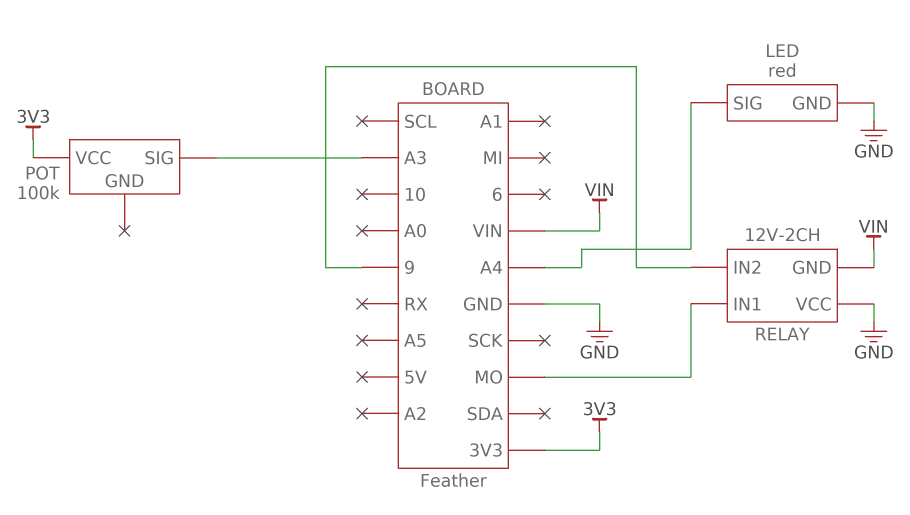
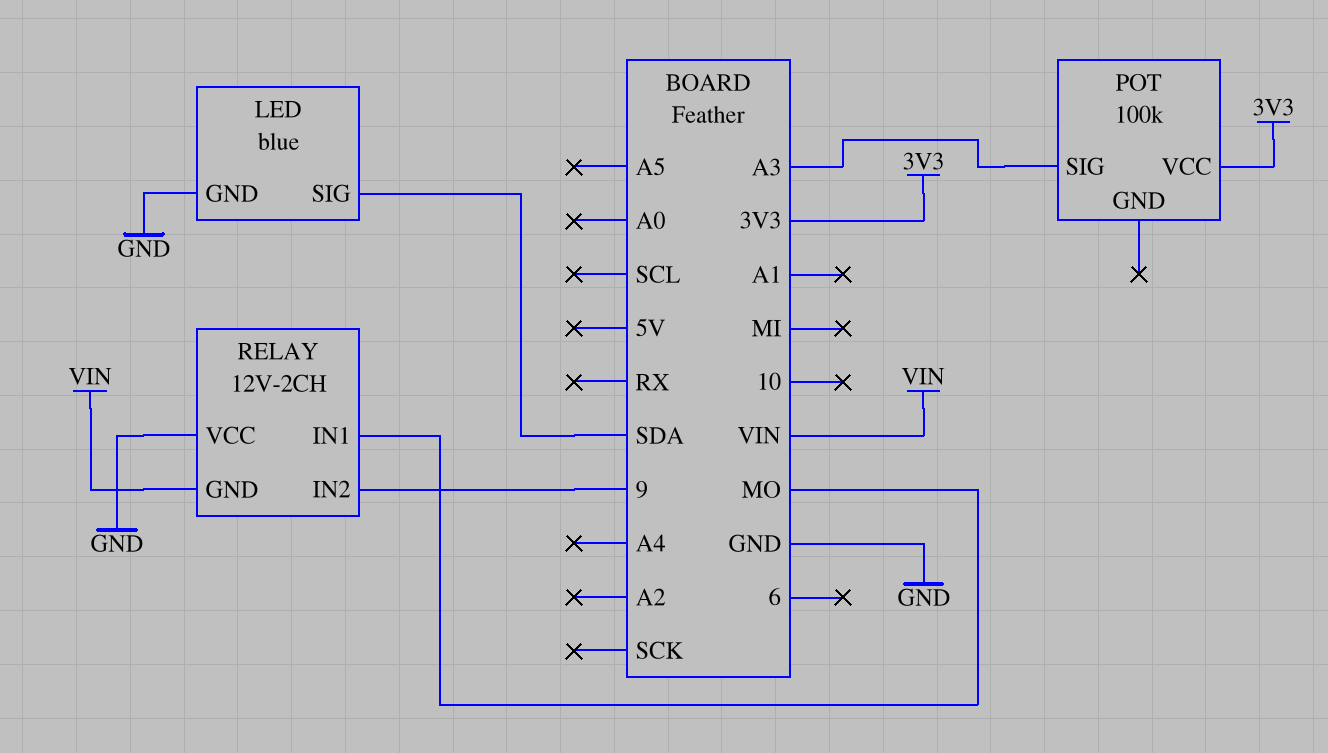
LED: red -> blue
LED pin SIG: A4 -> SDA

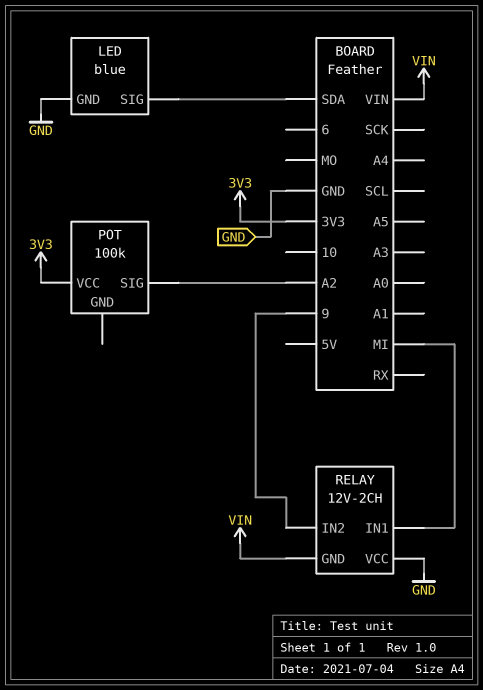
POT pin SIG: A3 -> A2
RELAY pin IN1: MO -> MI

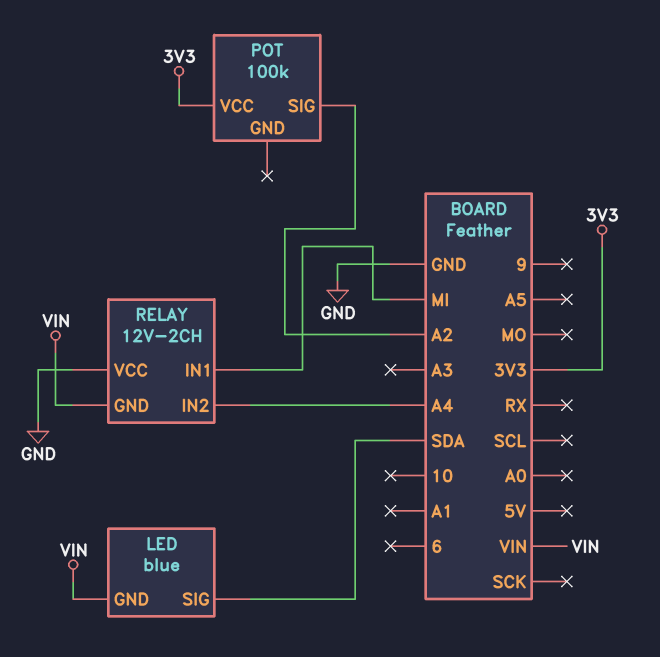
LED pin GND: GND -> VIN
RELAY pin IN2: 9 -> A4

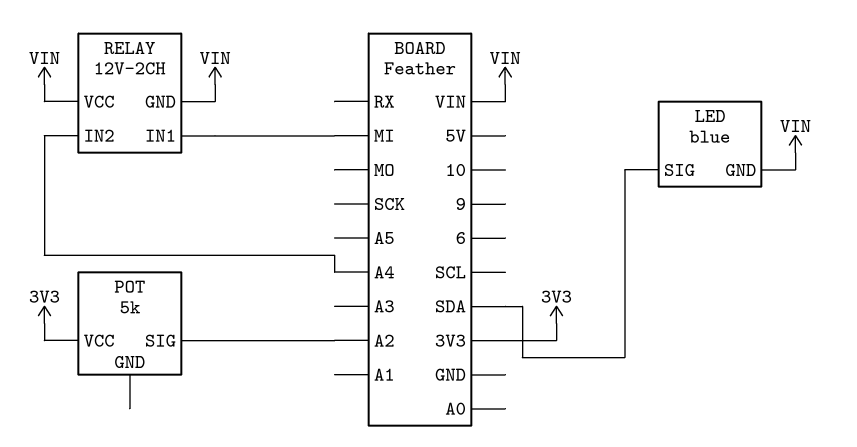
POT: 100k -> 5k
RELAY pin VCC: GND -> VIN

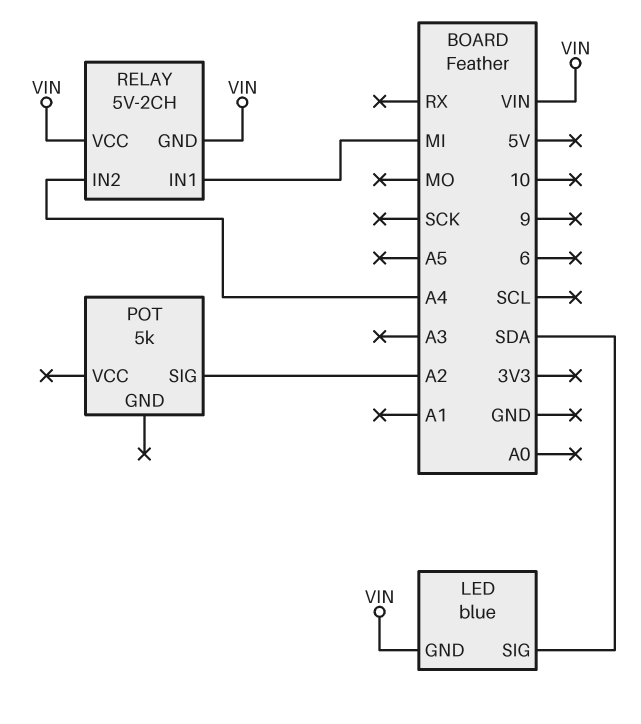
POT pin VCC: 3V3 -> none
RELAY: 12V-2CH -> 5V-2CH

